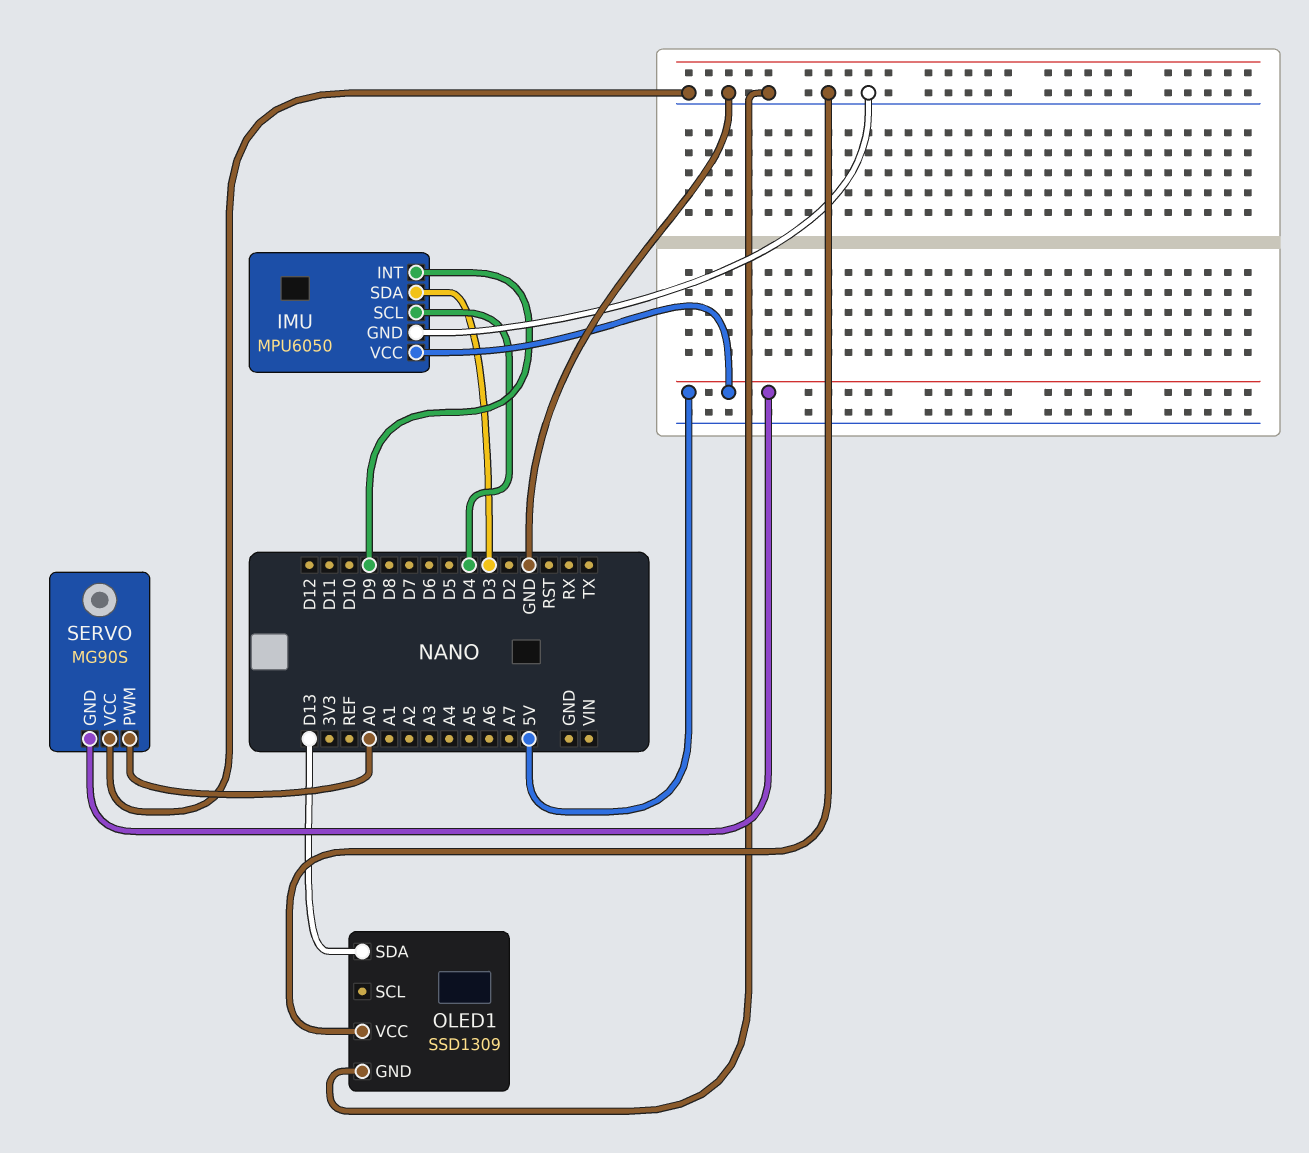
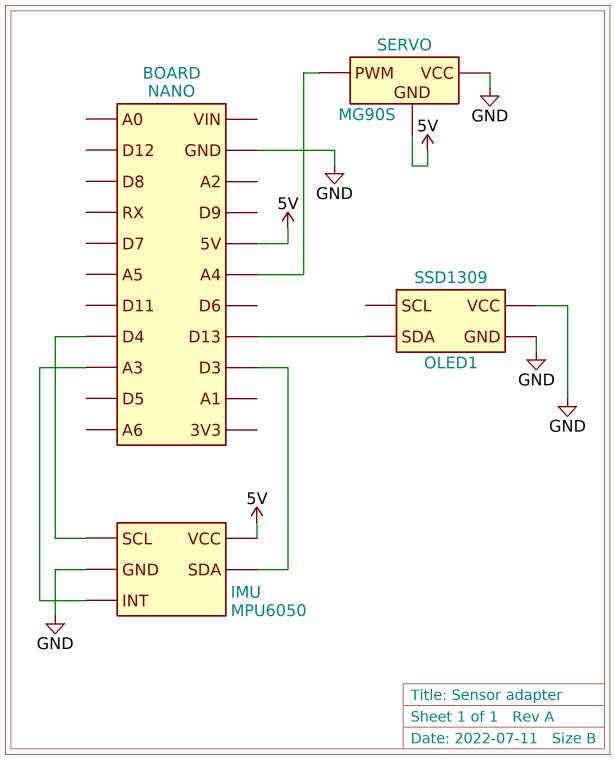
IMU pin INT: D9 -> A3
SERVO pin PWM: A0 -> A4

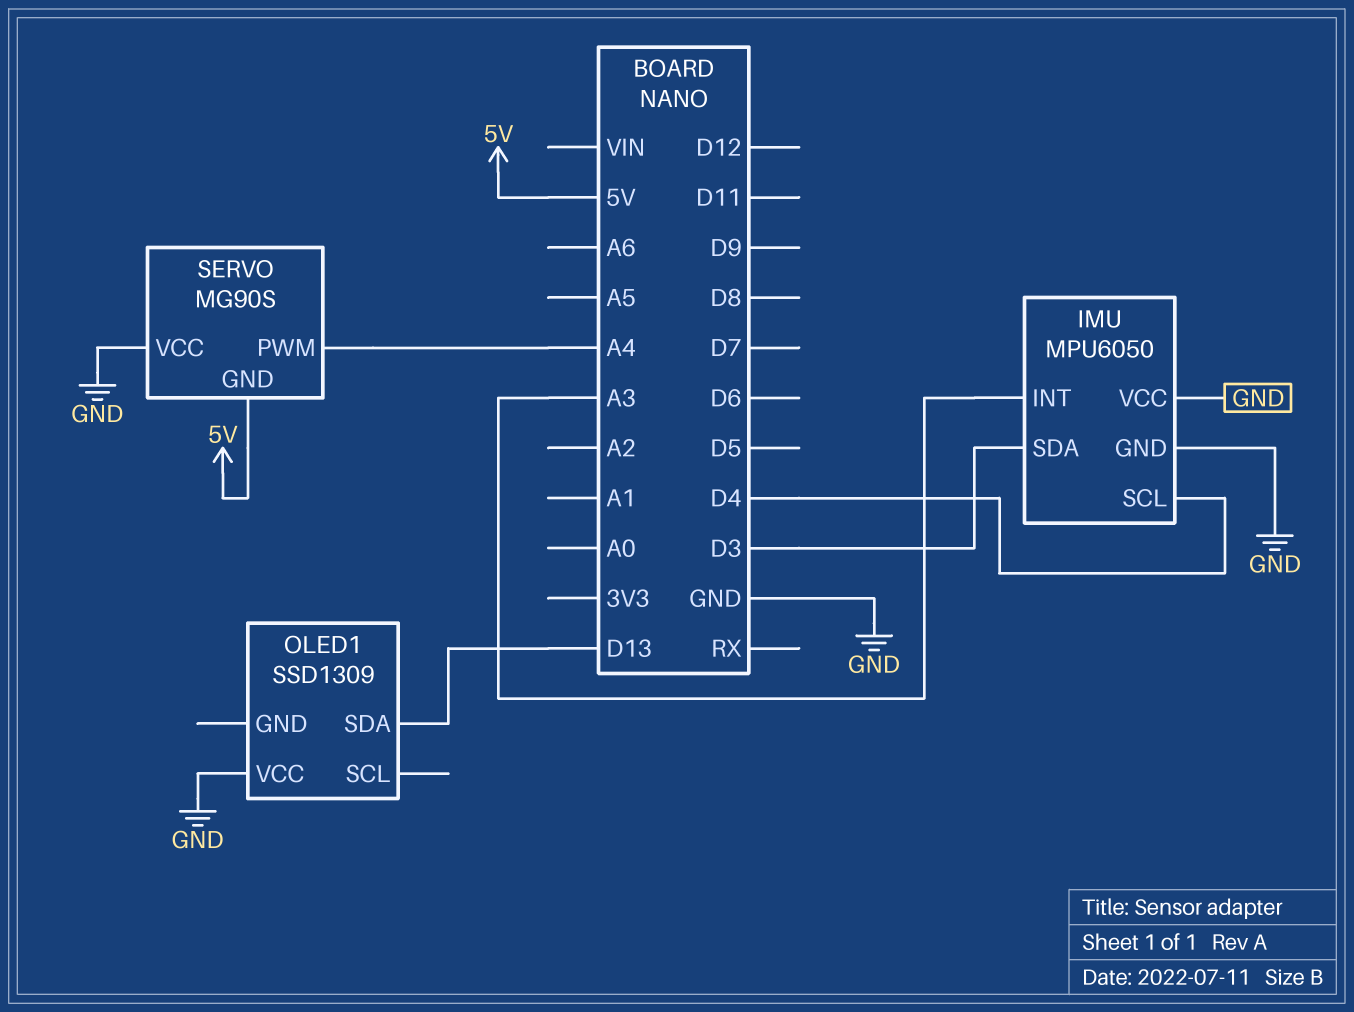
IMU pin VCC: 5V -> GND
OLED1 pin GND: GND -> none

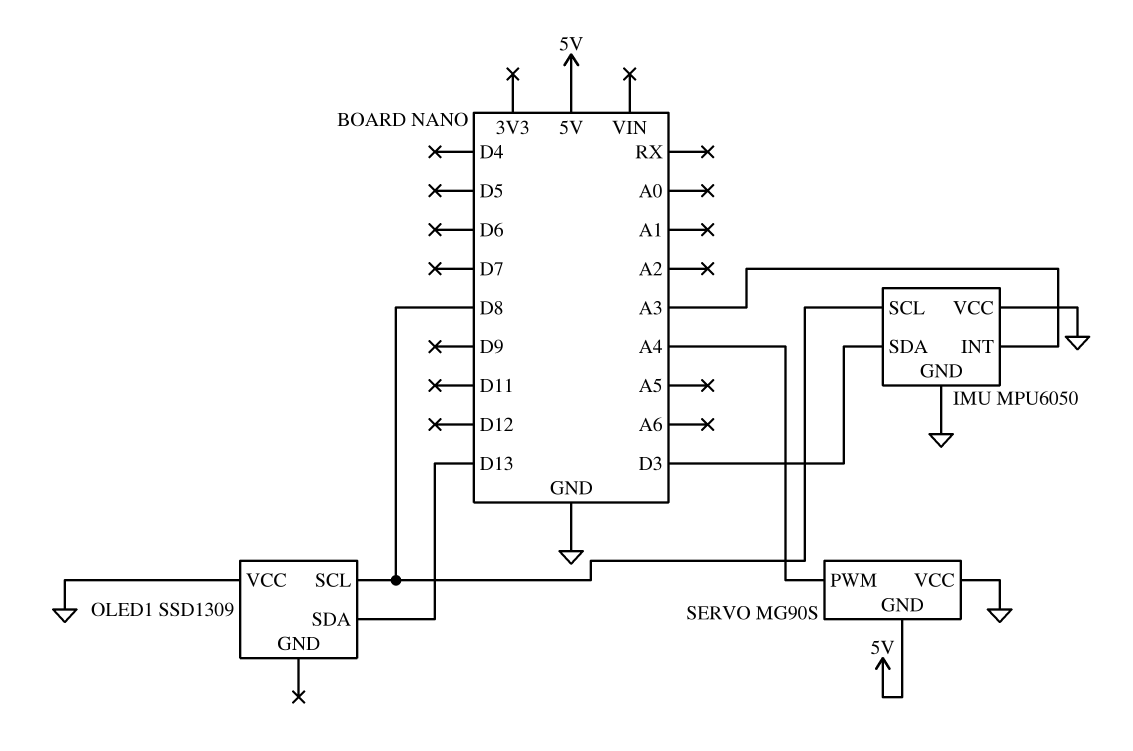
IMU pin SCL: D4 -> D8
OLED1 pin SCL: none -> D8

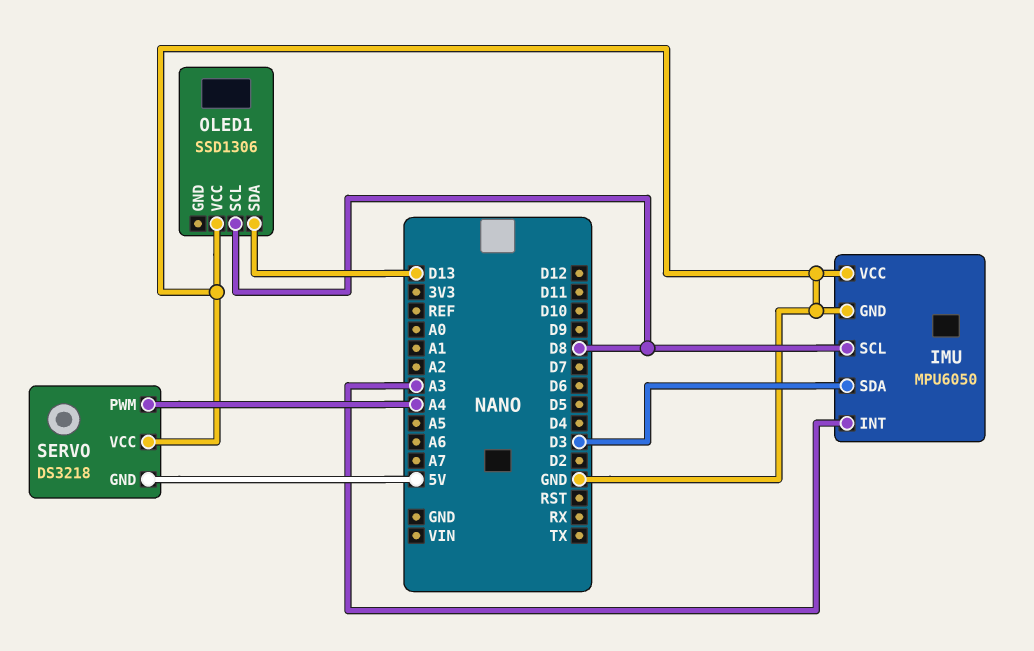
OLED1: SSD1309 -> SSD1306
SERVO: MG90S -> DS3218

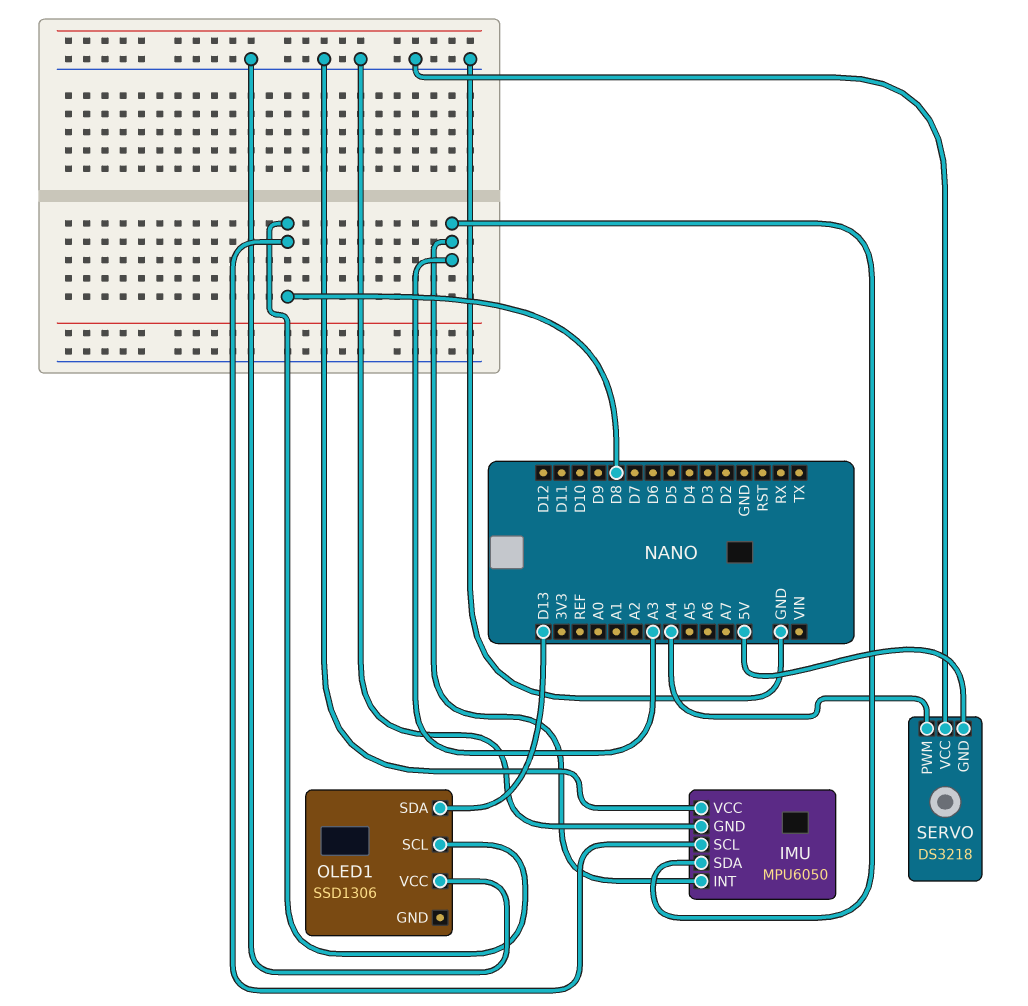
IMU pin SDA: D3 -> A3

